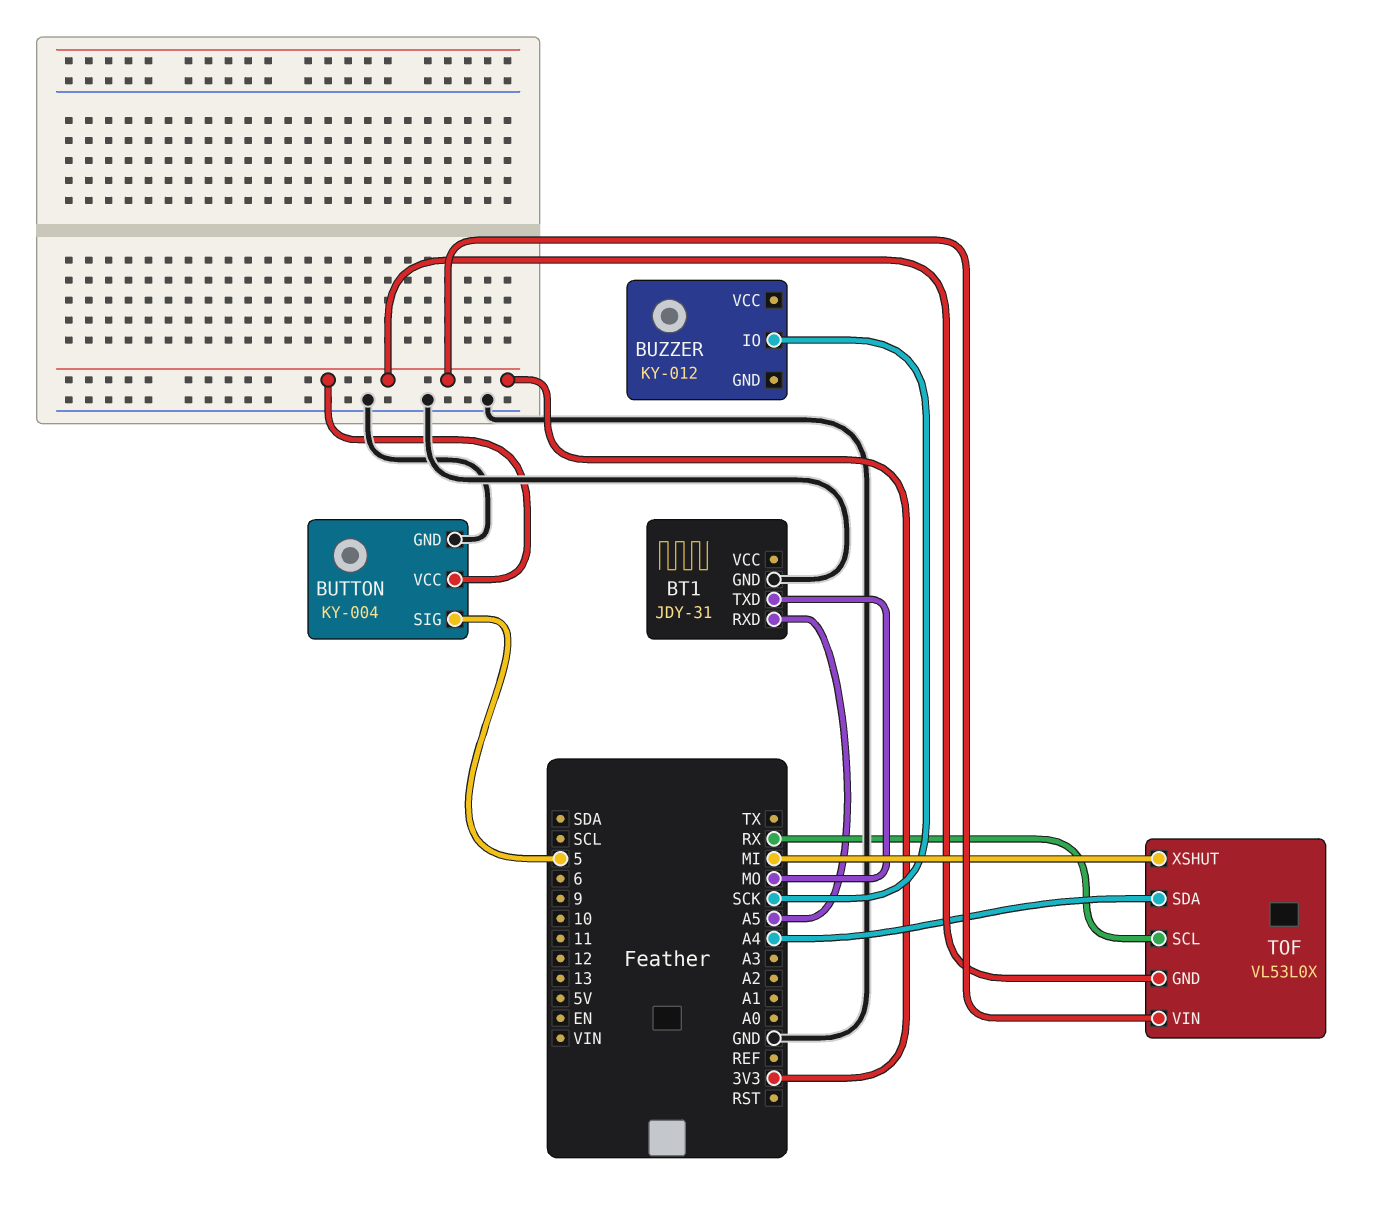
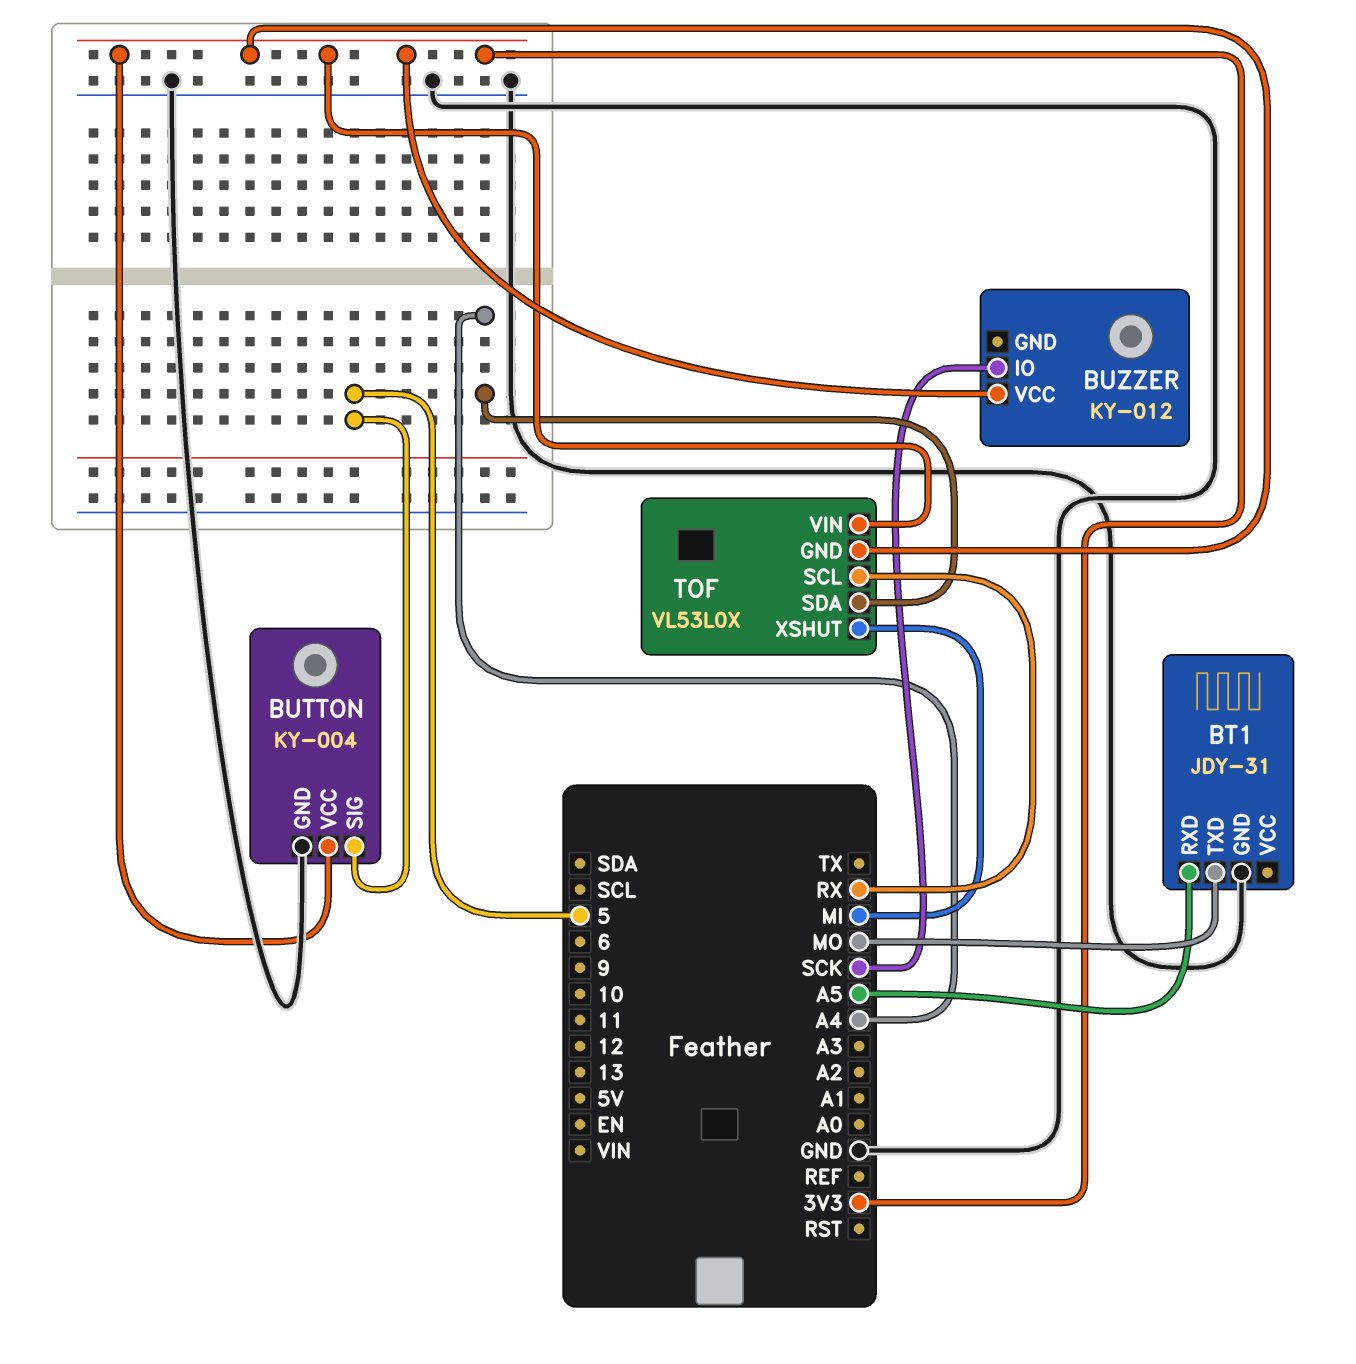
BUZZER pin VCC: none -> 3V3

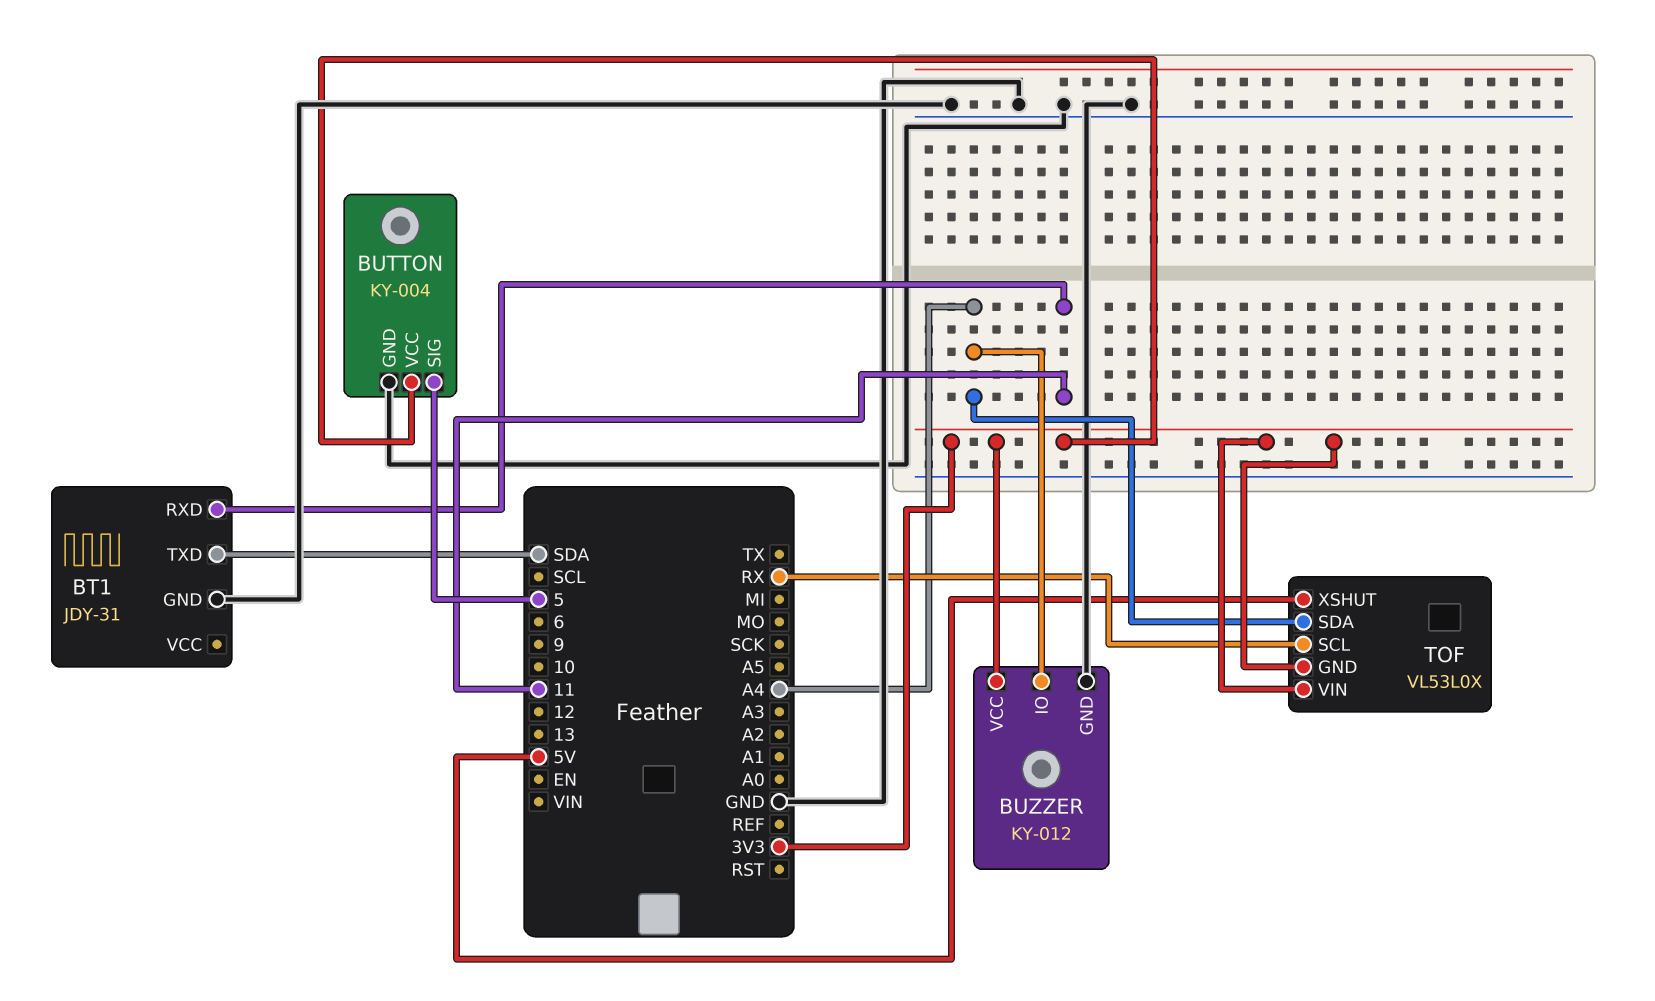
BT1 pin RXD: A5 -> 11
BT1 pin TXD: MO -> SDA
BUZZER pin GND: none -> GND
BUZZER pin IO: SCK -> A4
TOF pin XSHUT: MI -> 5V

